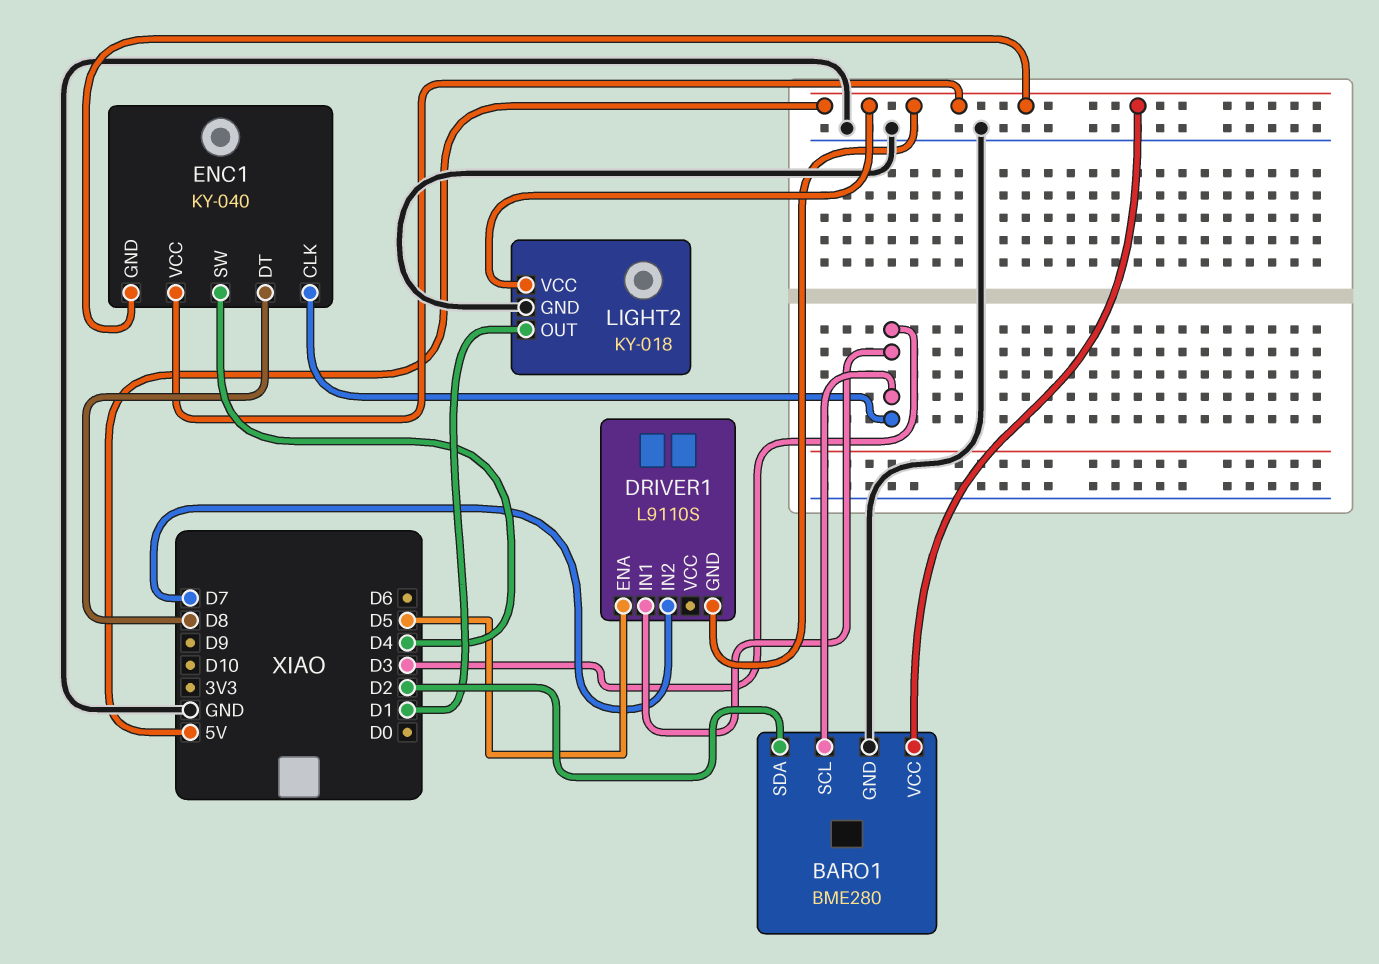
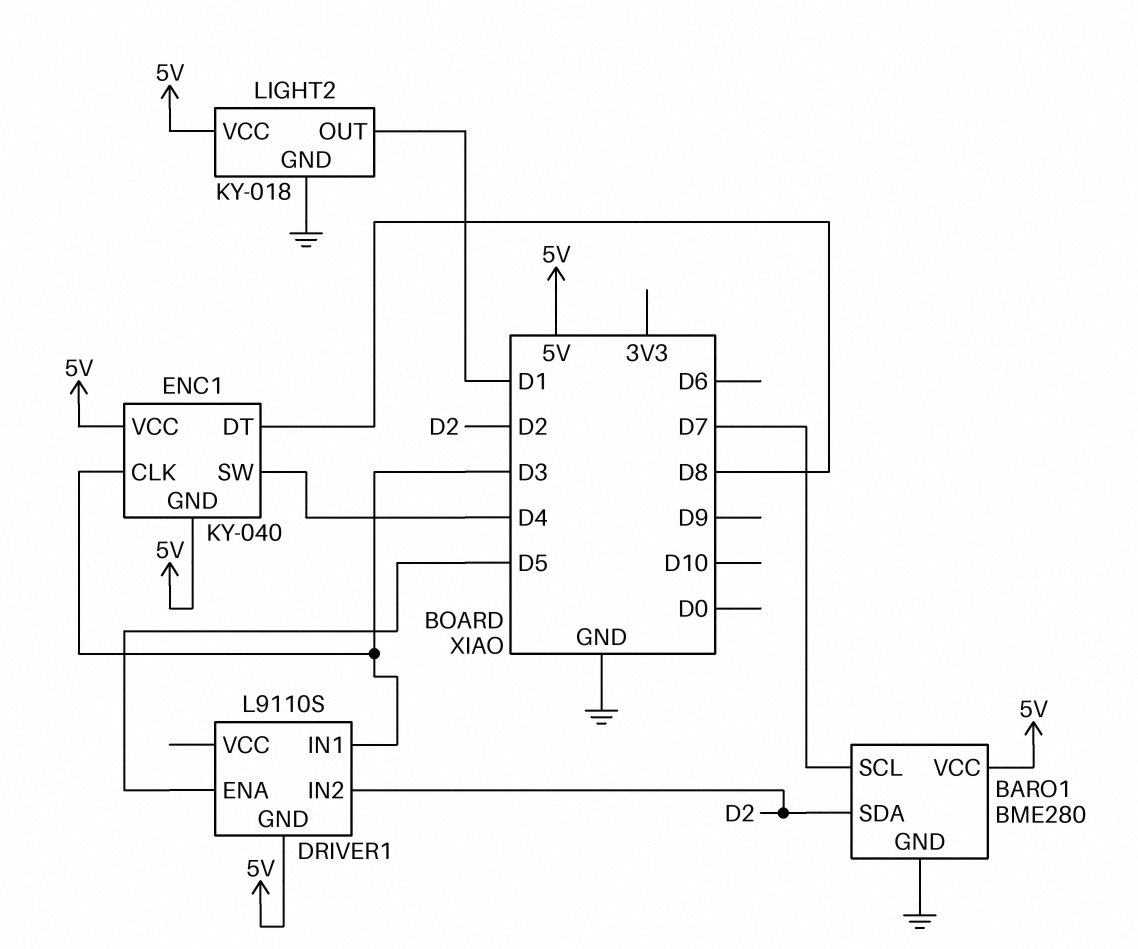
BARO1 pin SCL: D3 -> D7
DRIVER1 pin IN2: D7 -> D2

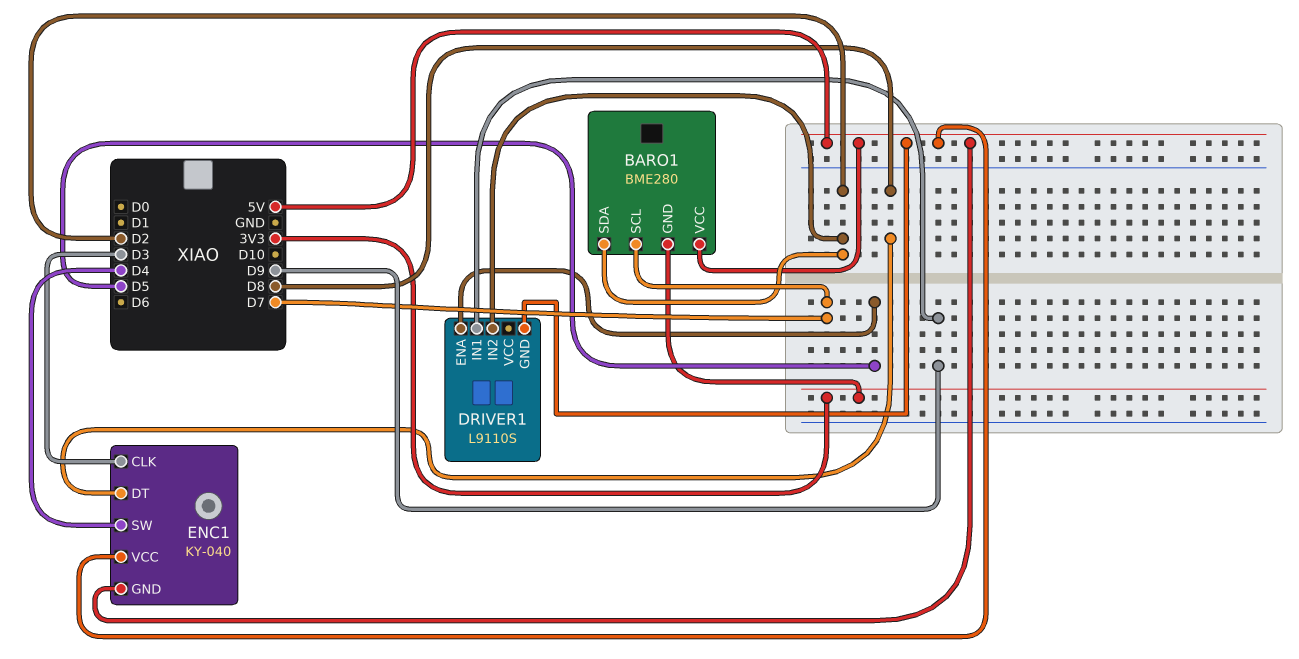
BARO1 pin GND: GND -> 3V3
DRIVER1 pin IN1: D3 -> D9
LIGHT2: KY-018 -> none
LIGHT2 pin GND: GND -> none
LIGHT2 pin OUT: D1 -> none
LIGHT2 pin VCC: 5V -> none

